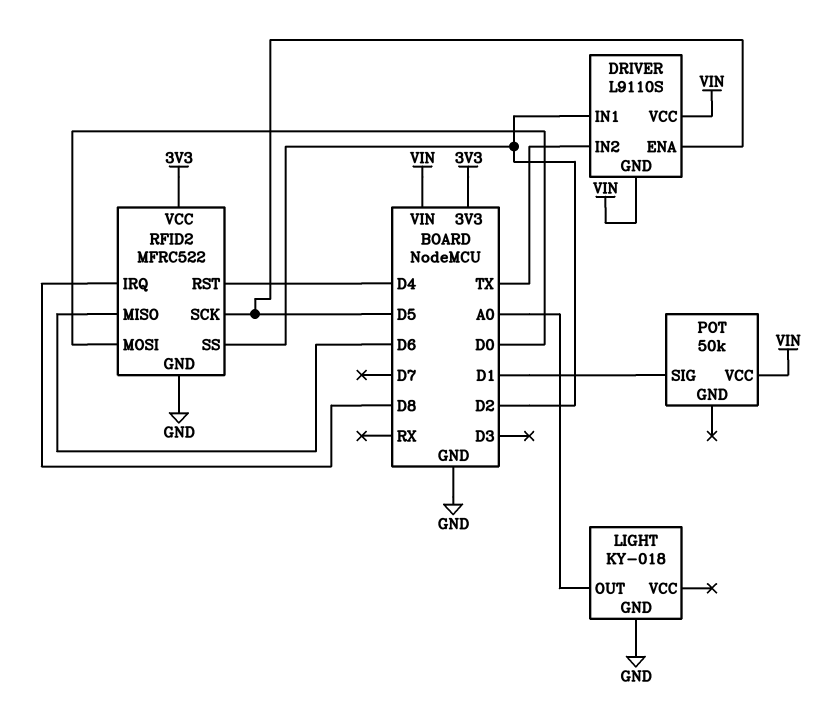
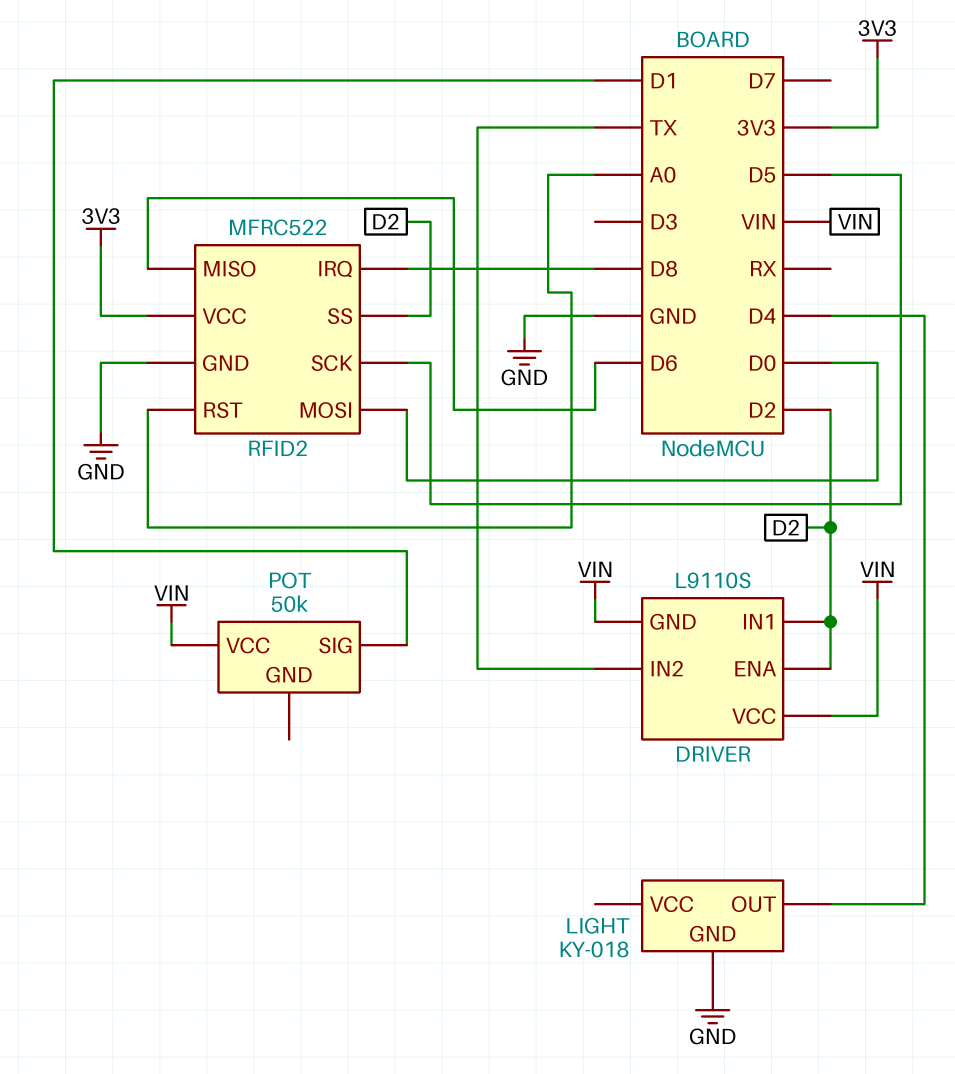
DRIVER pin ENA: D5 -> D2
LIGHT pin OUT: A0 -> D4
RFID2 pin RST: D4 -> A0

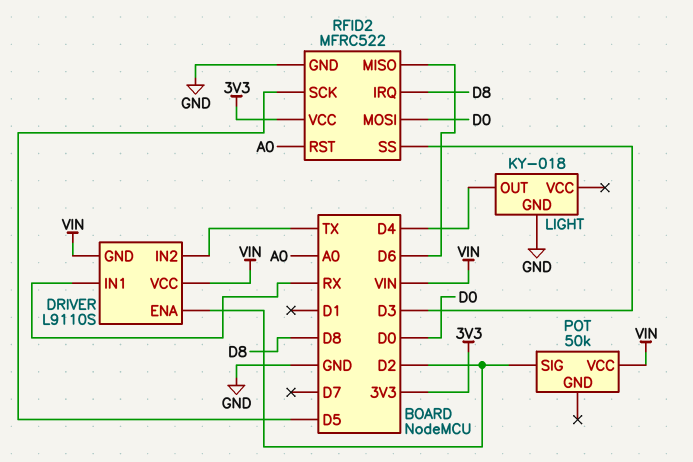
DRIVER pin IN1: D2 -> RX
POT pin SIG: D1 -> D2
RFID2 pin SS: D2 -> D3

